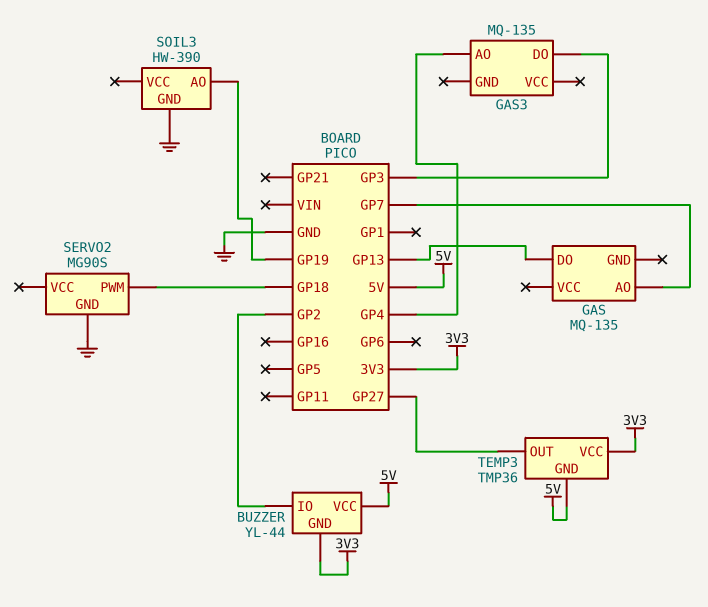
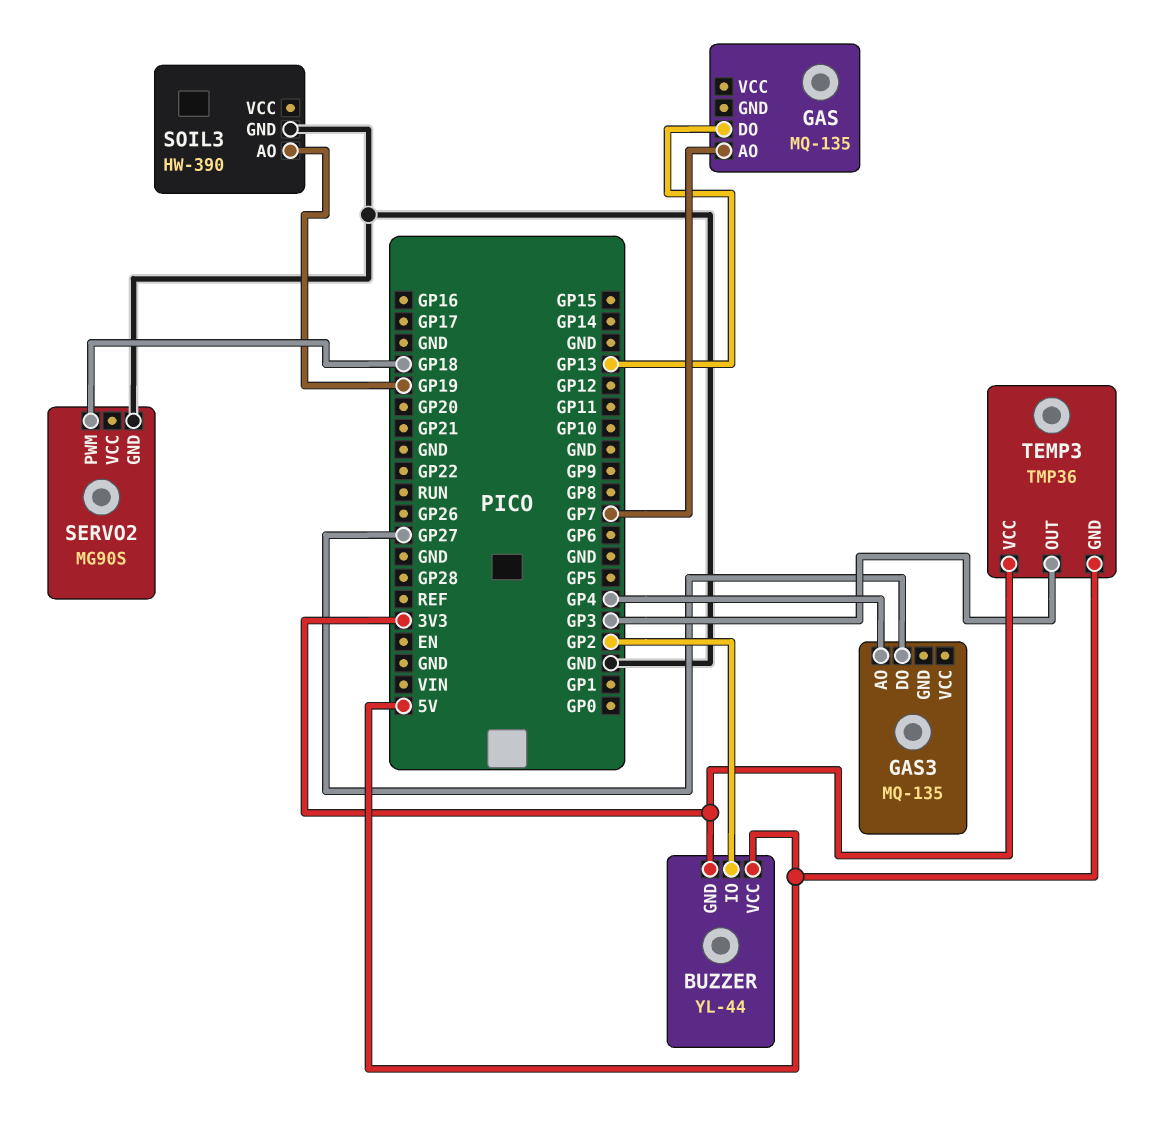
GAS3 pin DO: GP3 -> GP27
TEMP3 pin OUT: GP27 -> GP3

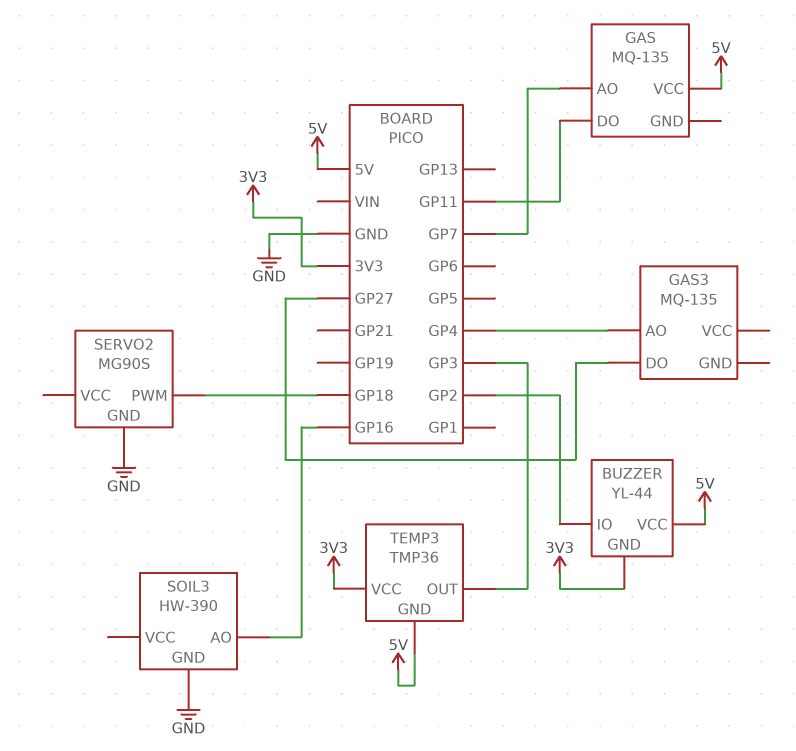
GAS pin DO: GP13 -> GP11
GAS pin VCC: none -> 5V
SOIL3 pin AO: GP19 -> GP16

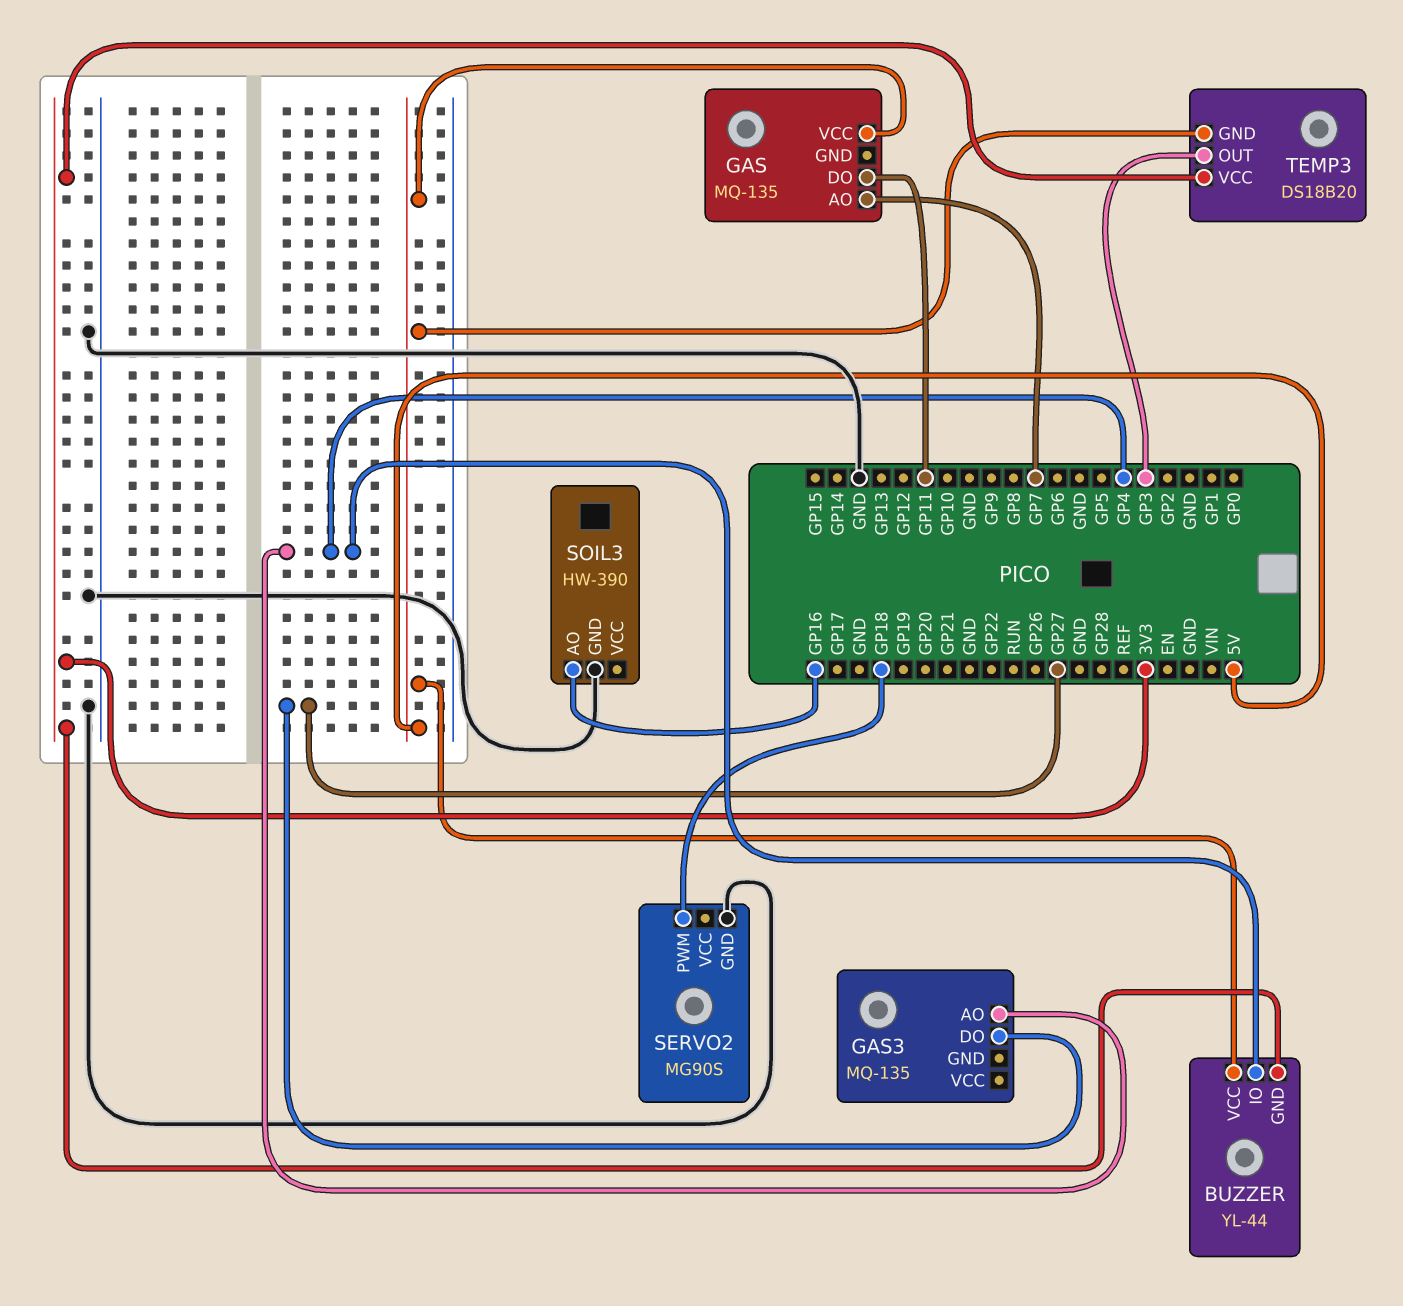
BUZZER pin IO: GP2 -> GP4
TEMP3: TMP36 -> DS18B20

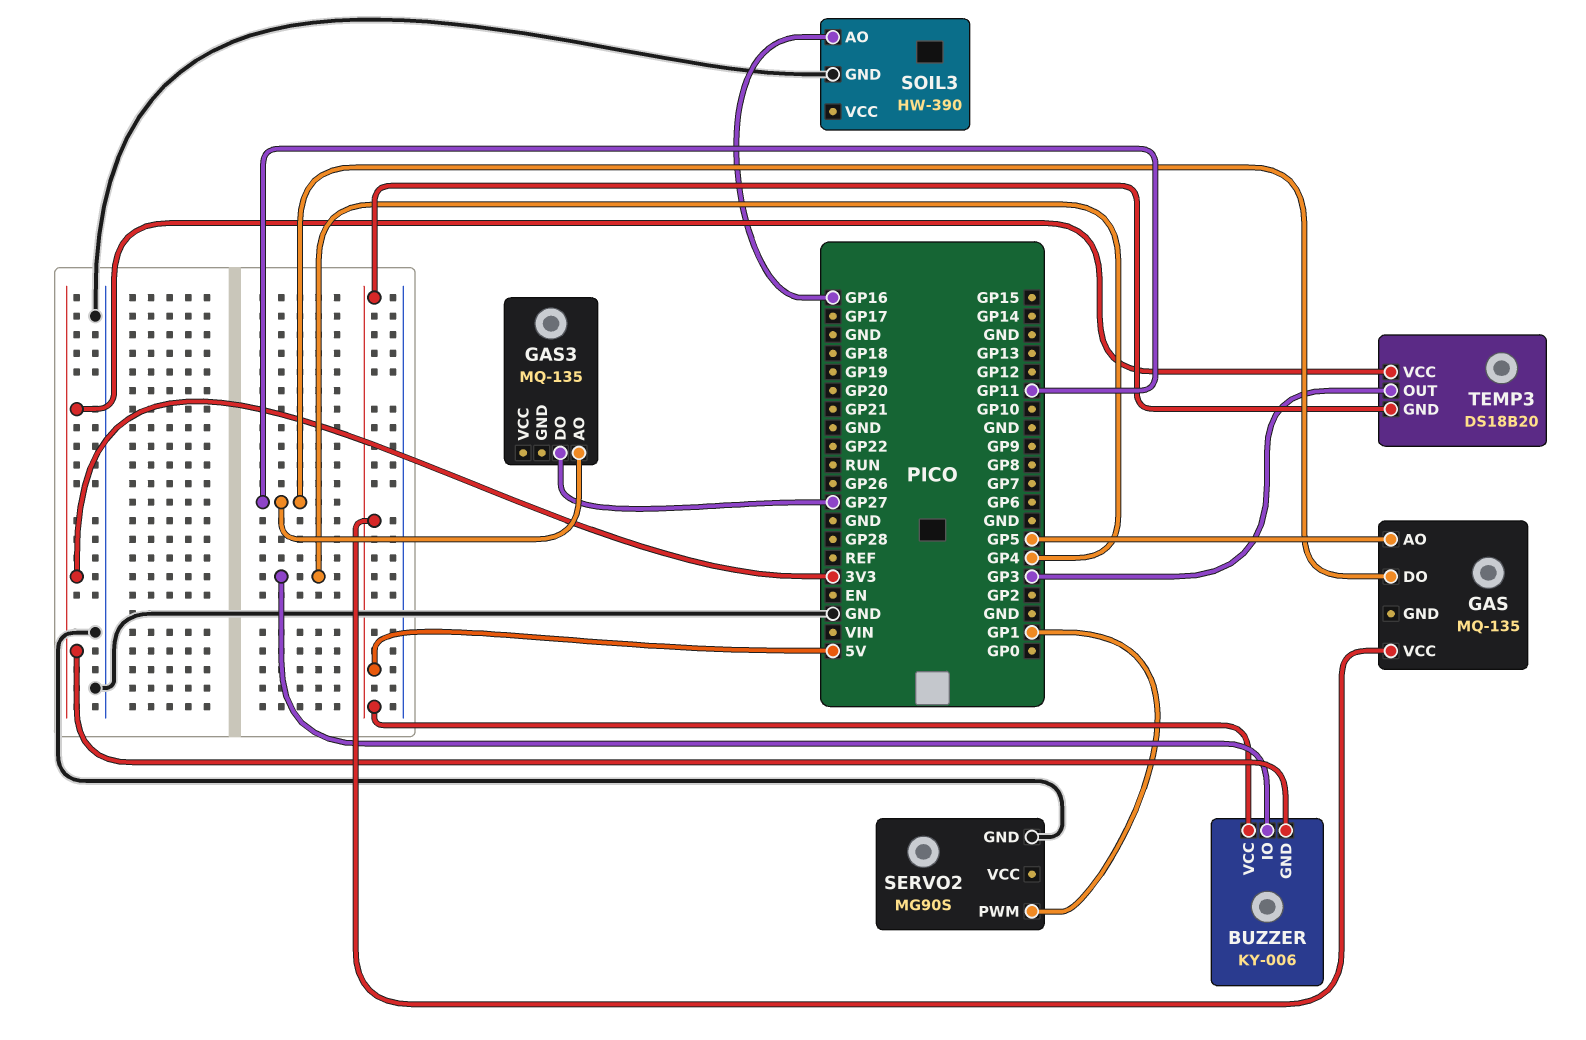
BUZZER: YL-44 -> KY-006
GAS pin AO: GP7 -> GP5
GAS3 pin AO: GP4 -> GP11
SERVO2 pin PWM: GP18 -> GP1

